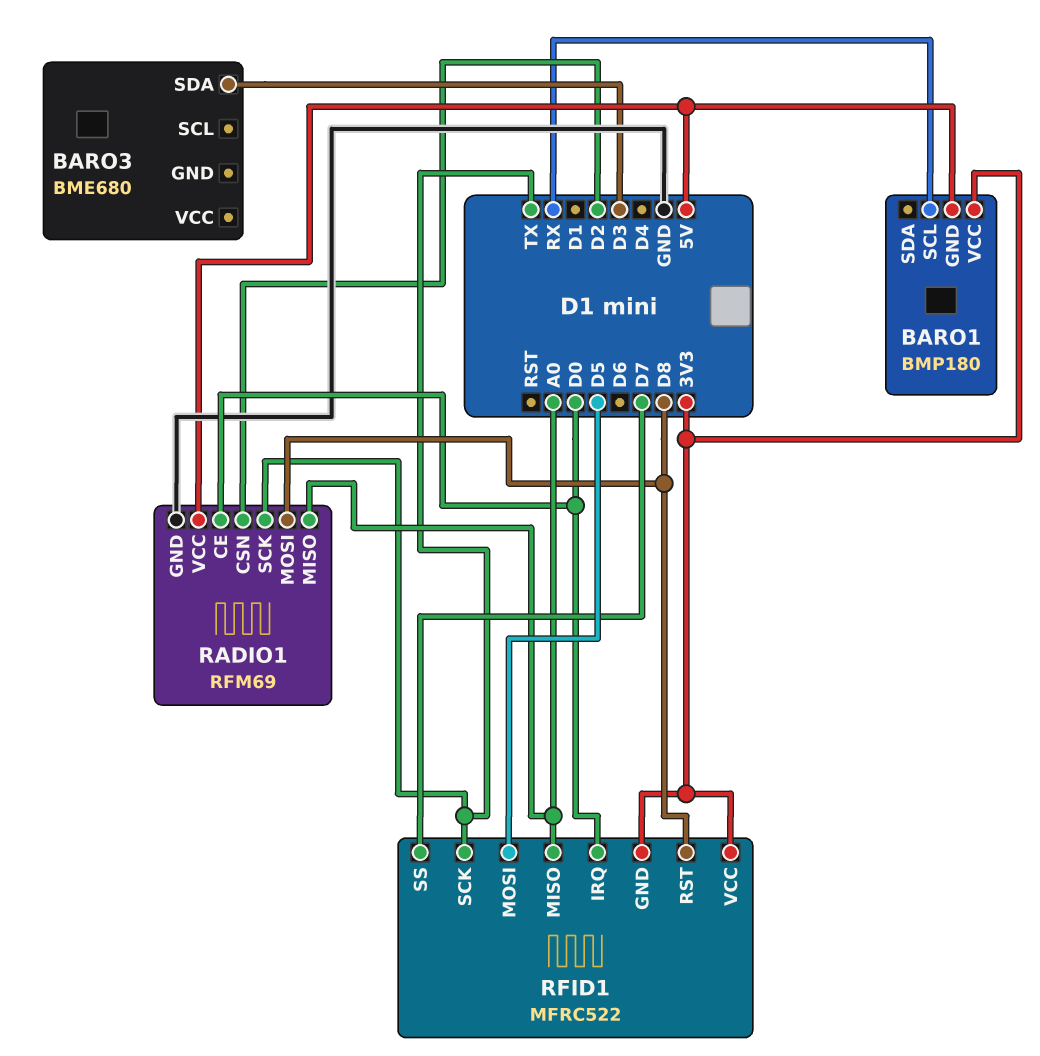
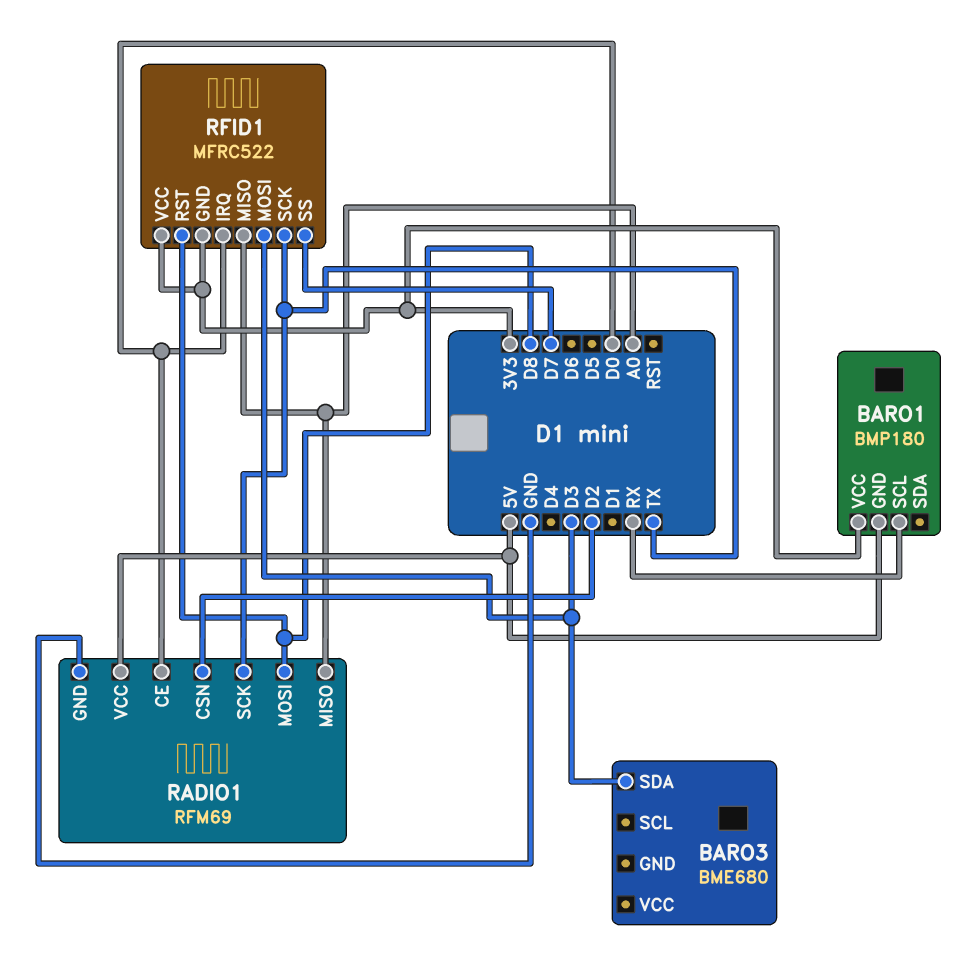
RFID1 pin MOSI: D5 -> D3

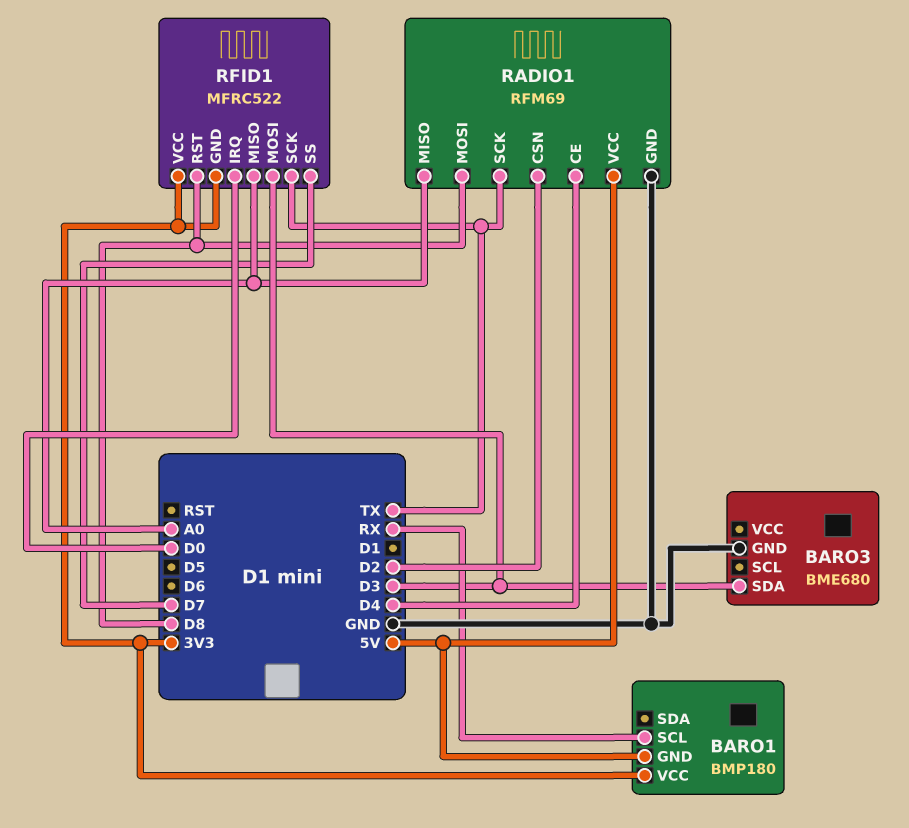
BARO3 pin GND: none -> GND
RADIO1 pin CE: D0 -> D4

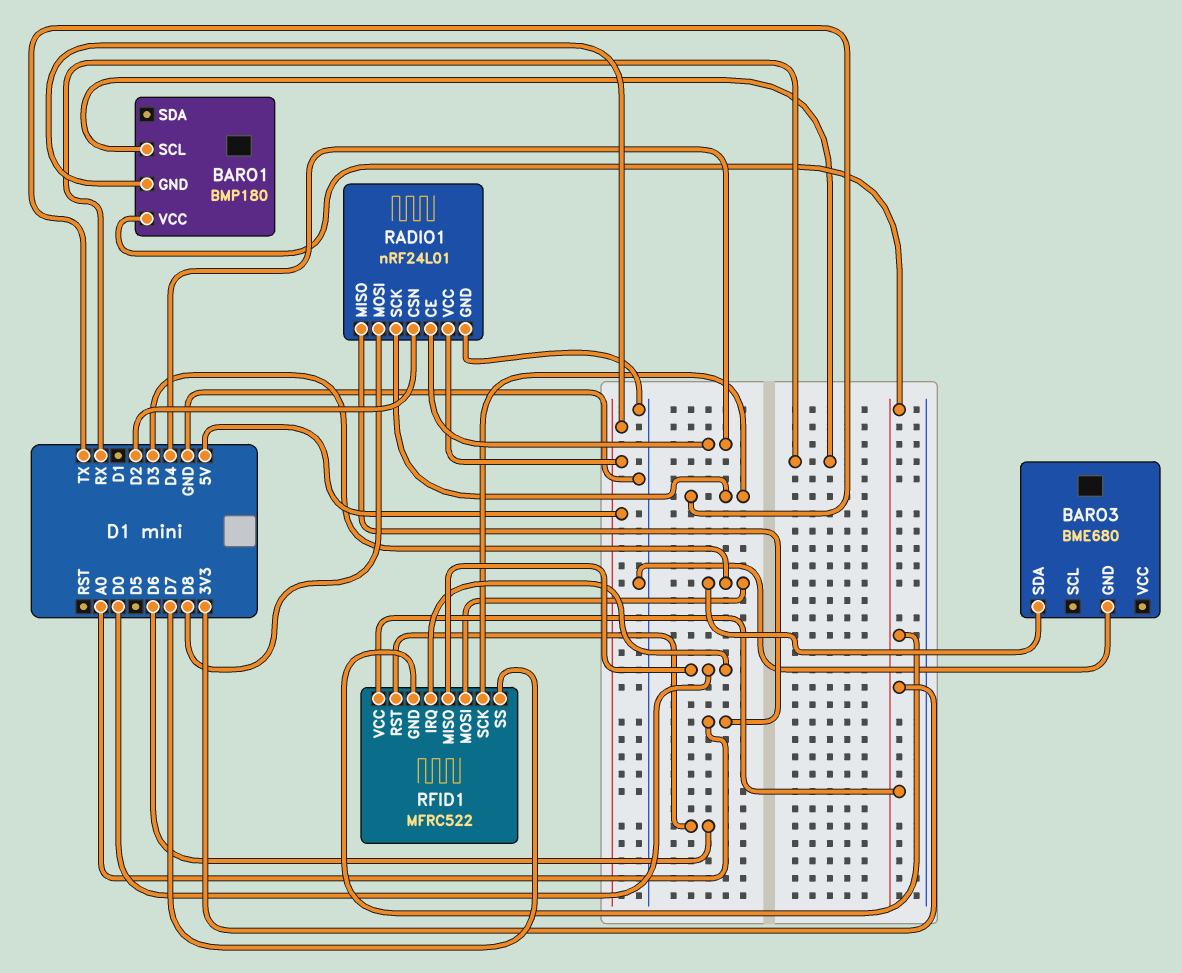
RADIO1: RFM69 -> nRF24L01
RFID1 pin MISO: A0 -> D0
RFID1 pin RST: D8 -> D6

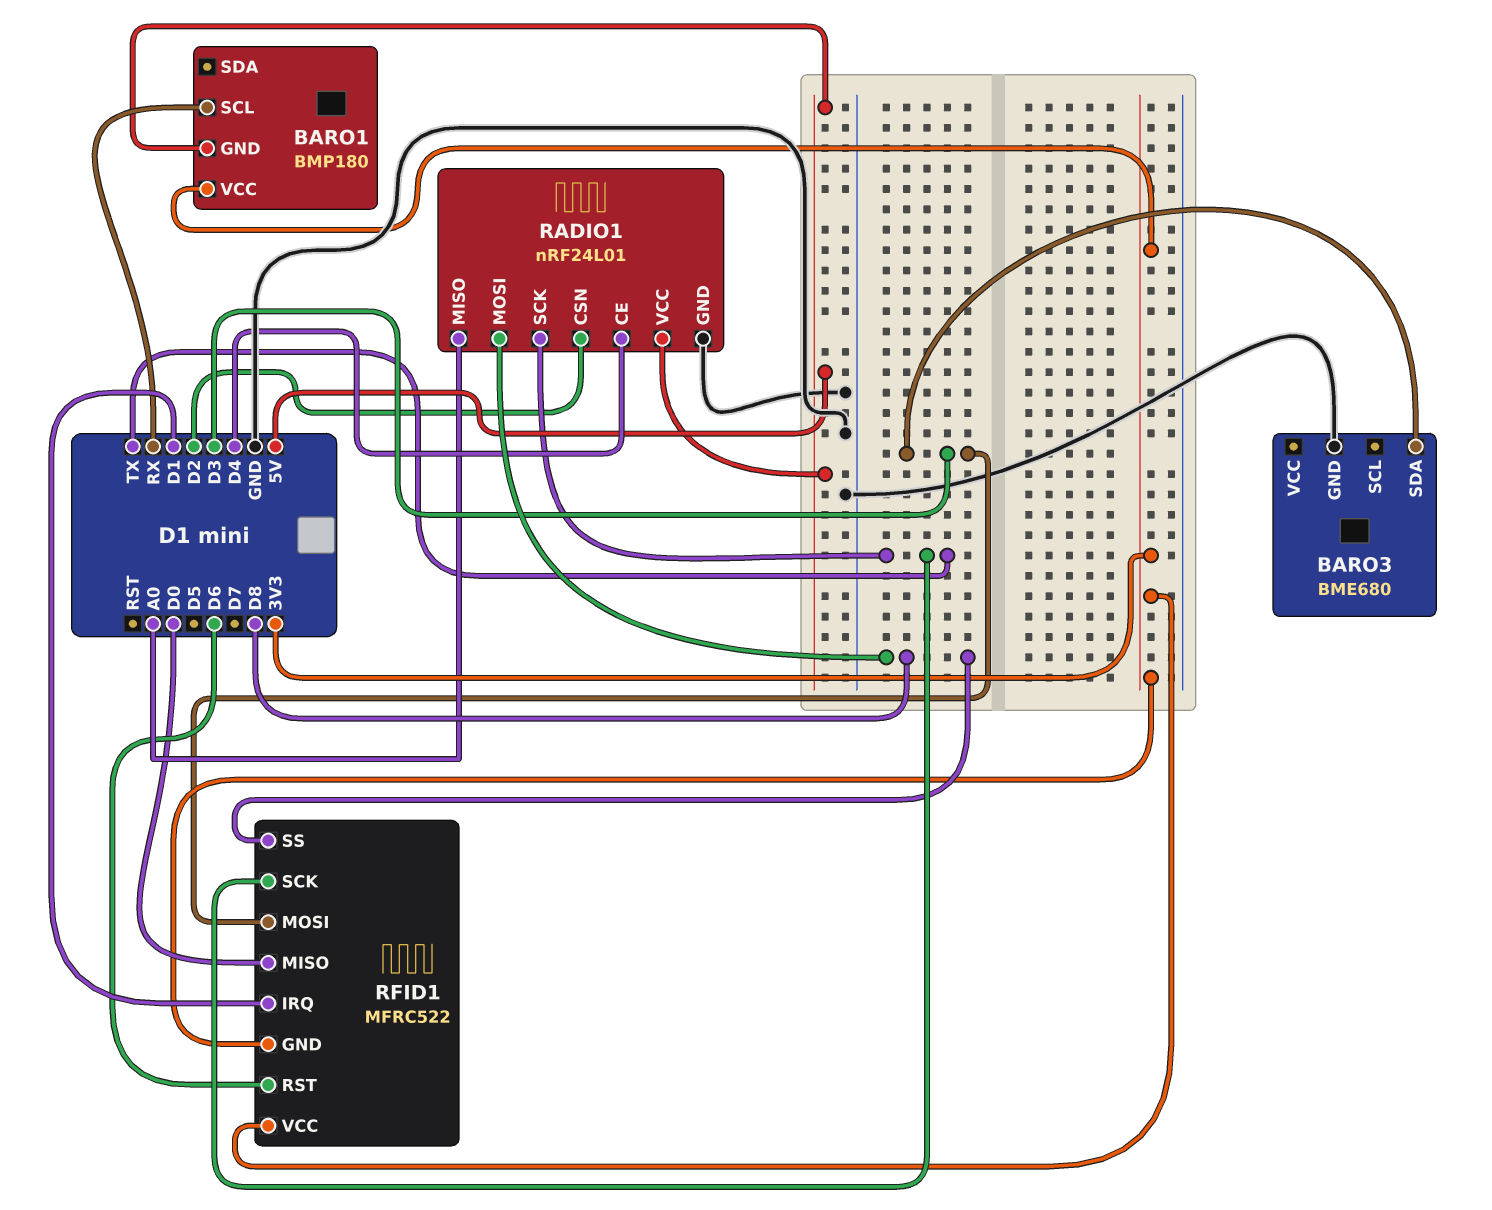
RFID1 pin IRQ: D0 -> D1
RFID1 pin SS: D7 -> D8

